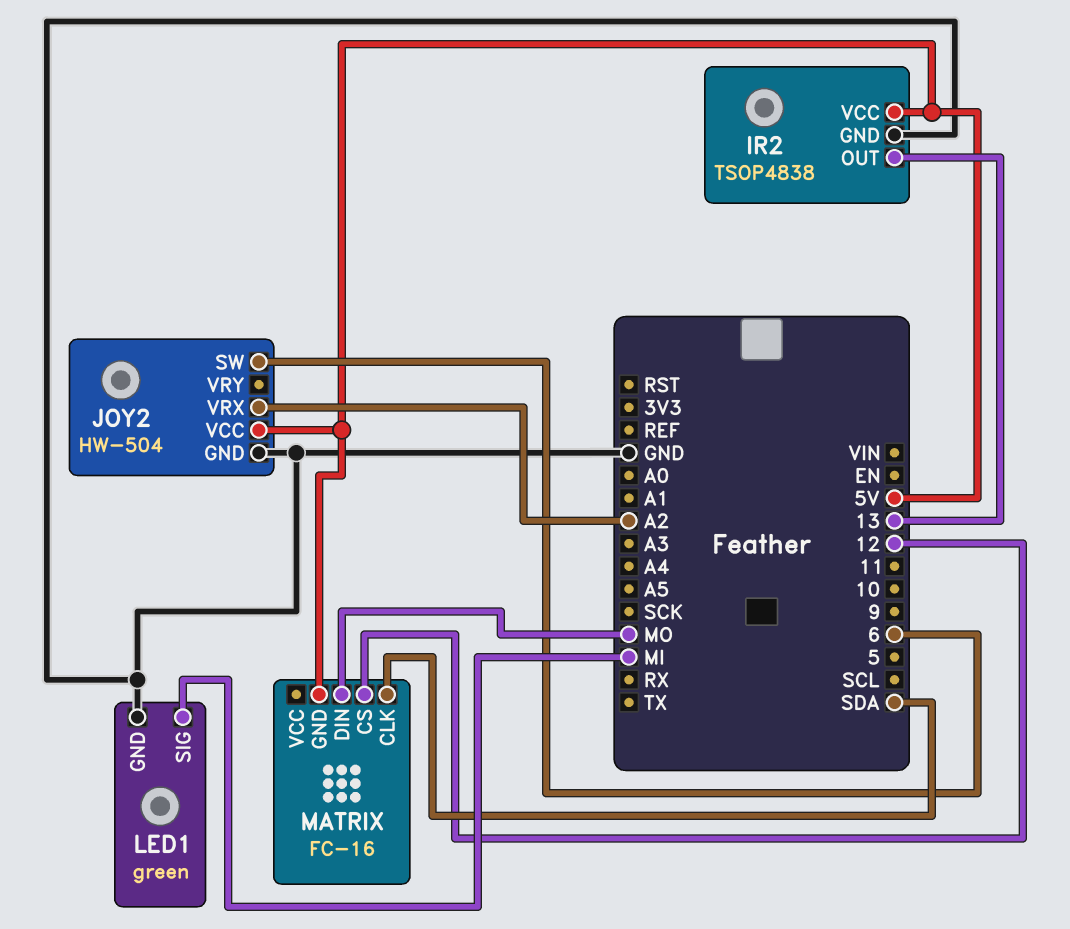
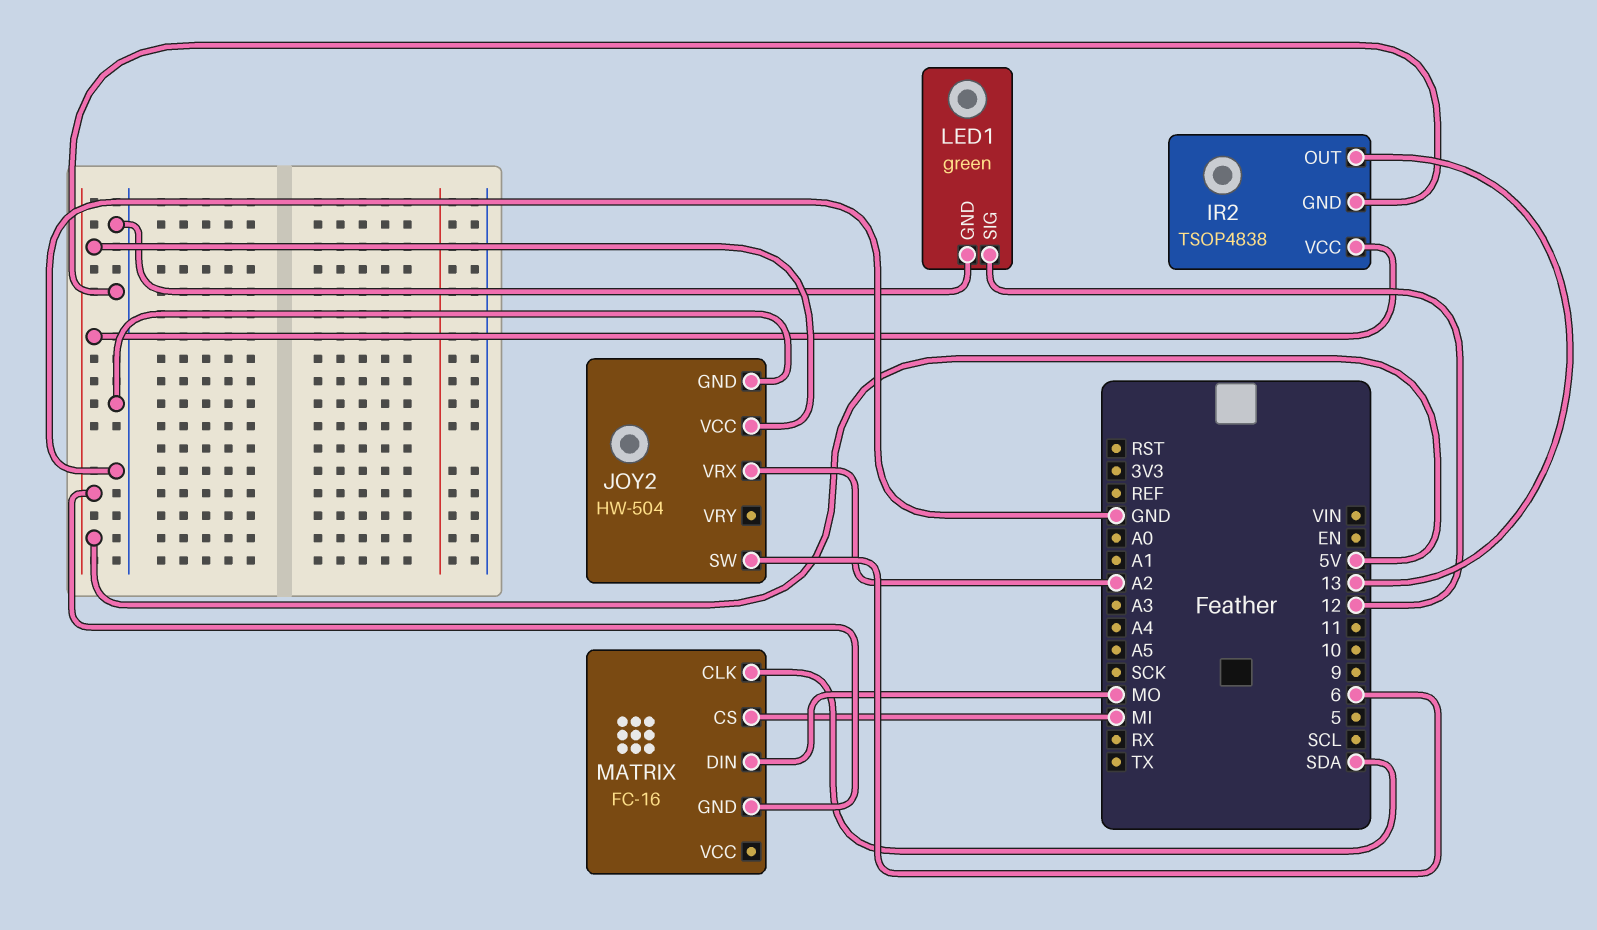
LED1 pin SIG: MI -> 12
MATRIX pin CS: 12 -> MI

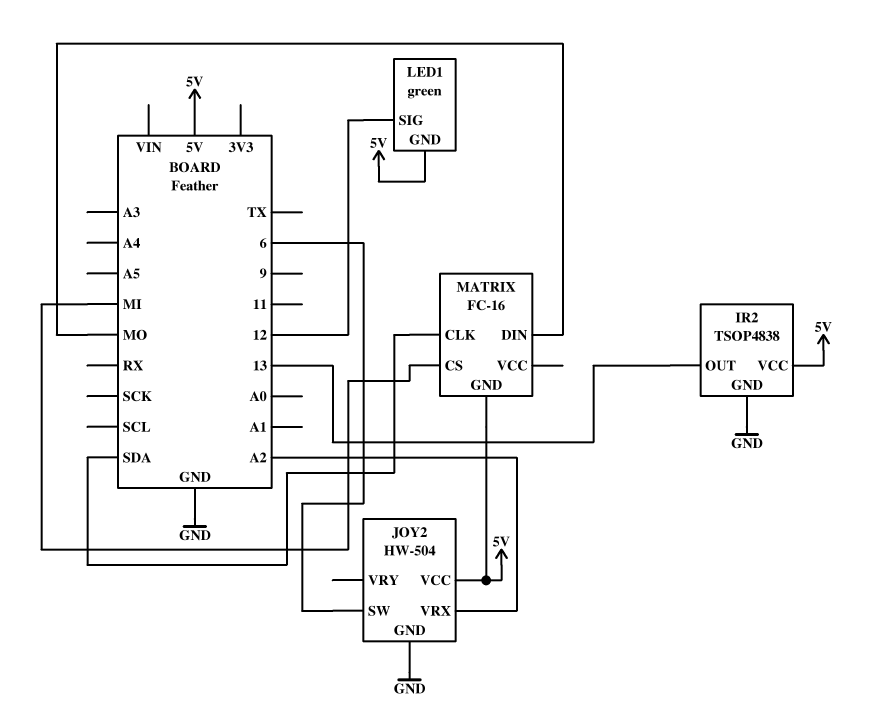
LED1 pin GND: GND -> 5V

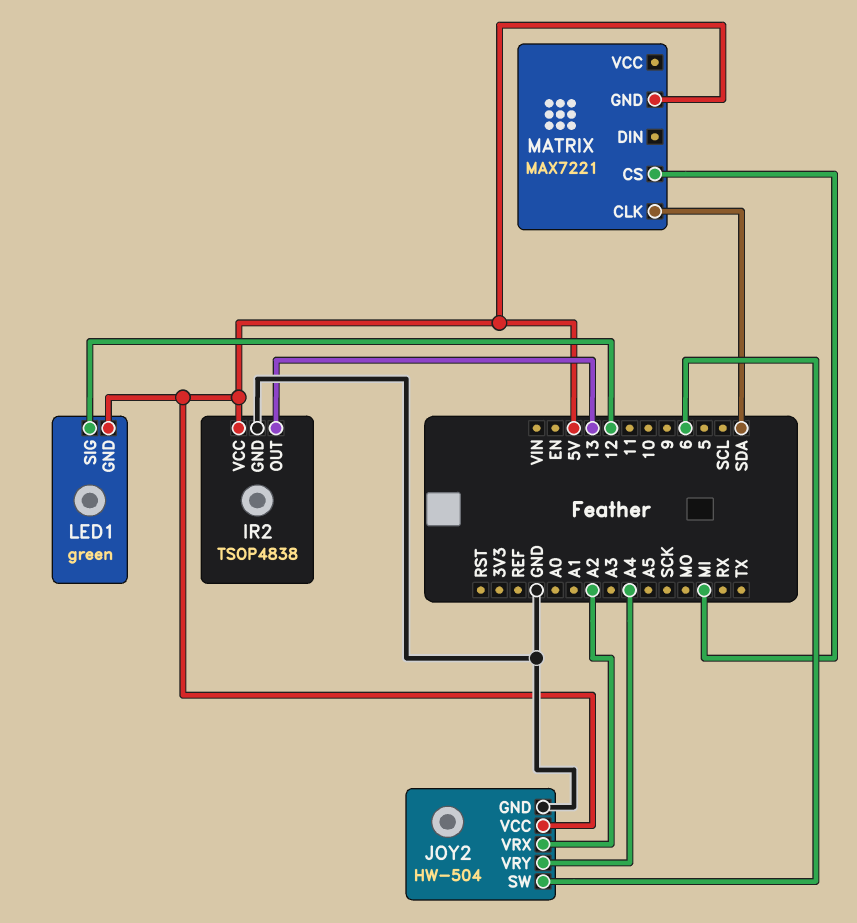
JOY2 pin VRY: none -> A4
MATRIX: FC-16 -> MAX7221
MATRIX pin DIN: MO -> none

